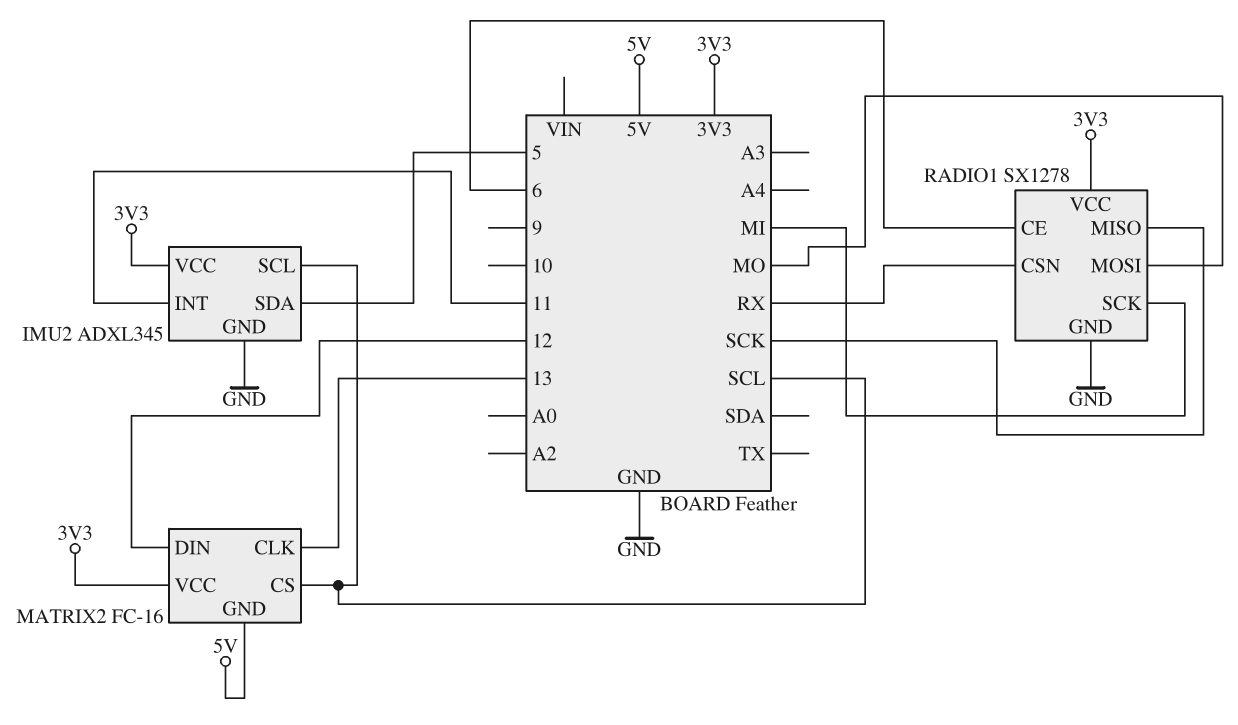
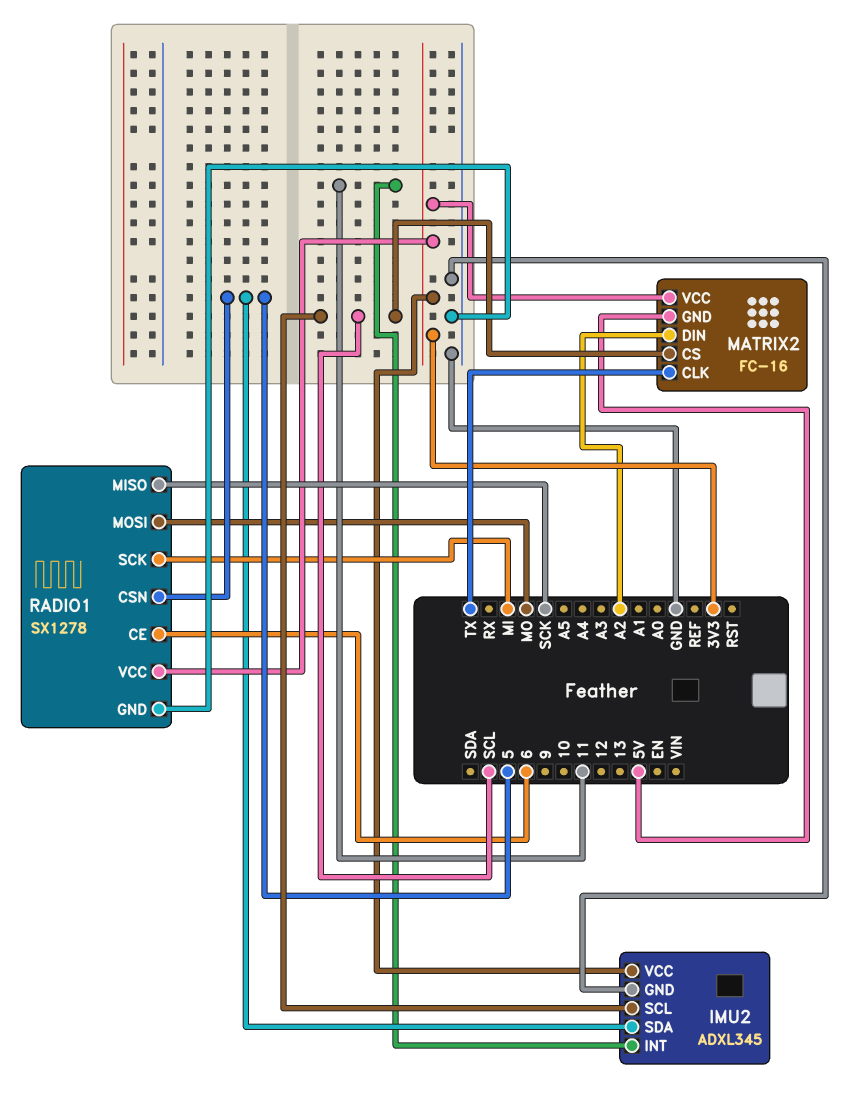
MATRIX2 pin CLK: 13 -> TX
MATRIX2 pin DIN: 12 -> A2
RADIO1 pin CSN: RX -> 5

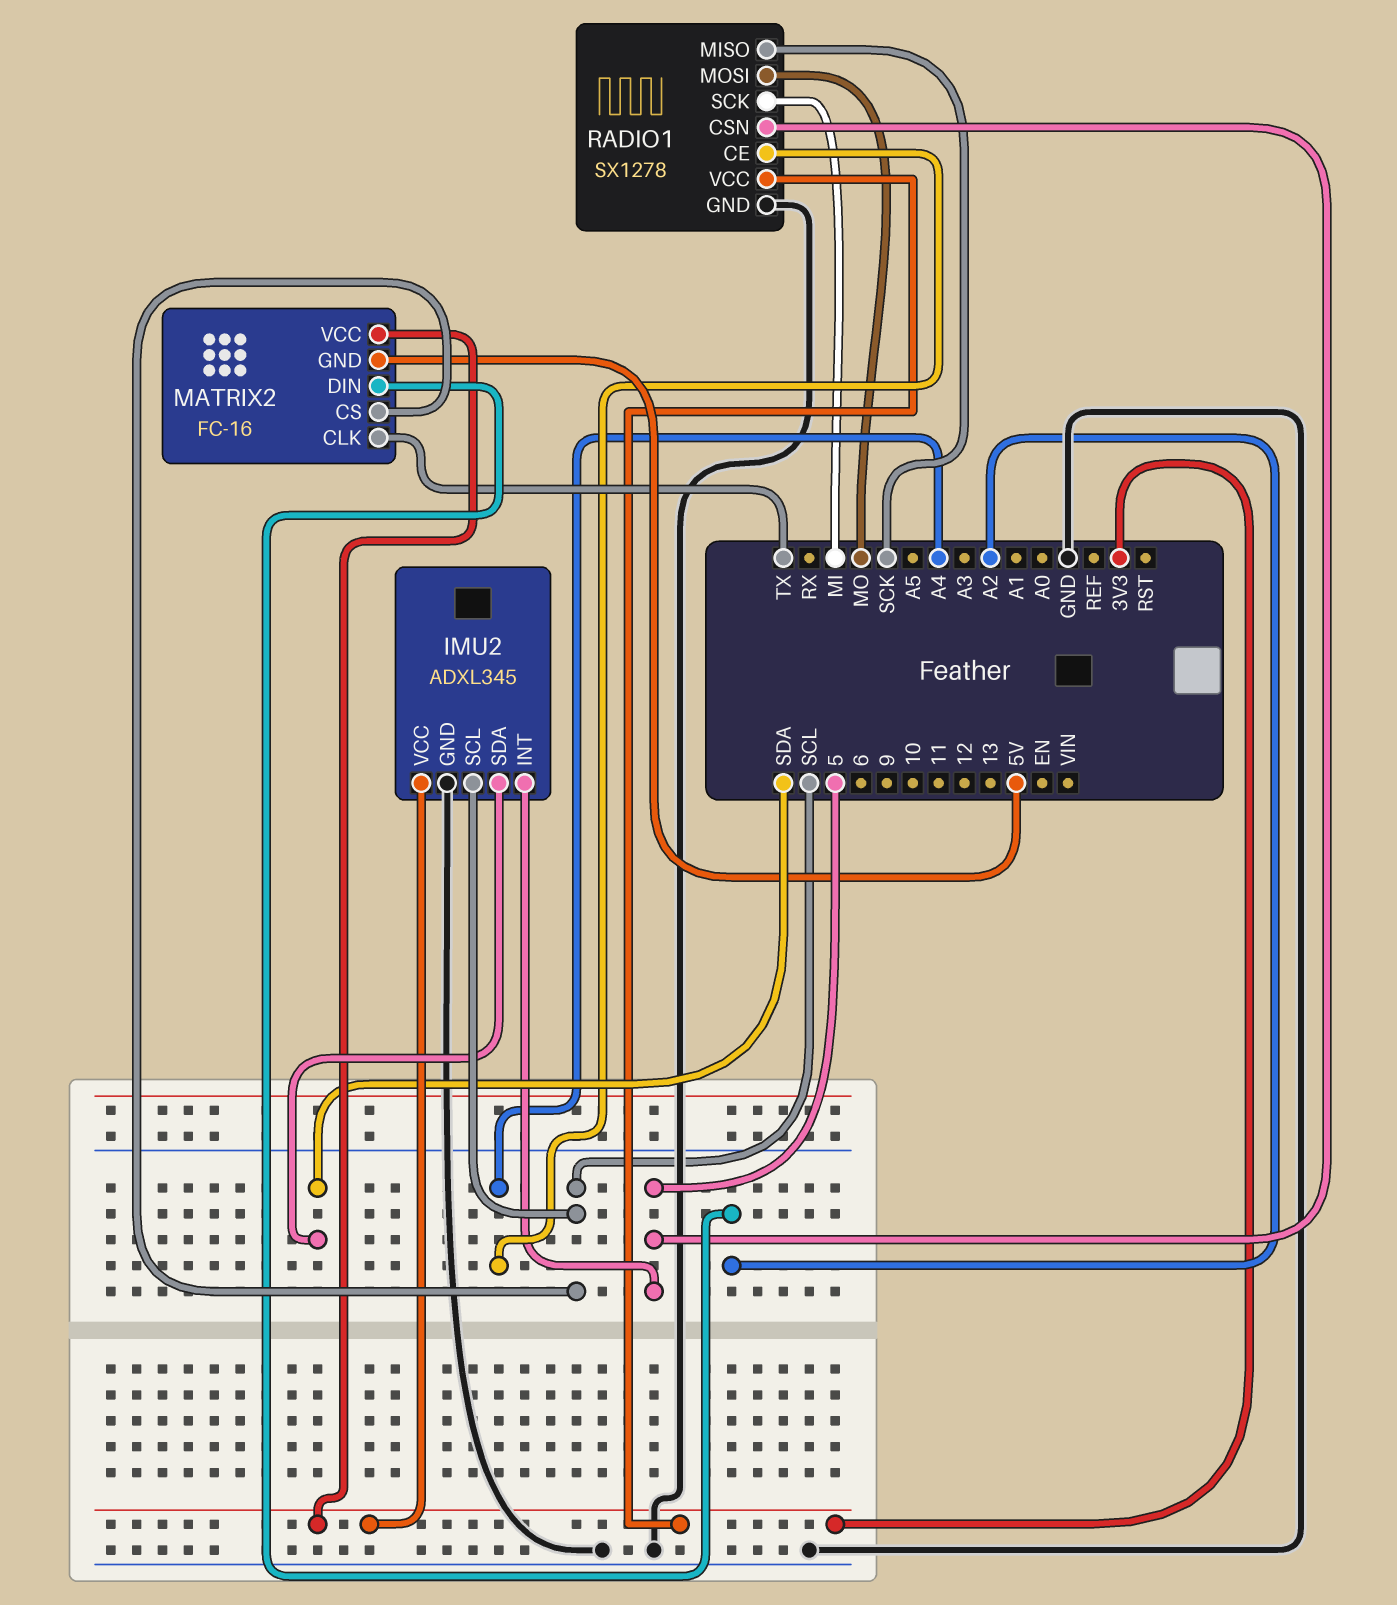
IMU2 pin INT: 11 -> 5
IMU2 pin SDA: 5 -> SDA
RADIO1 pin CE: 6 -> A4

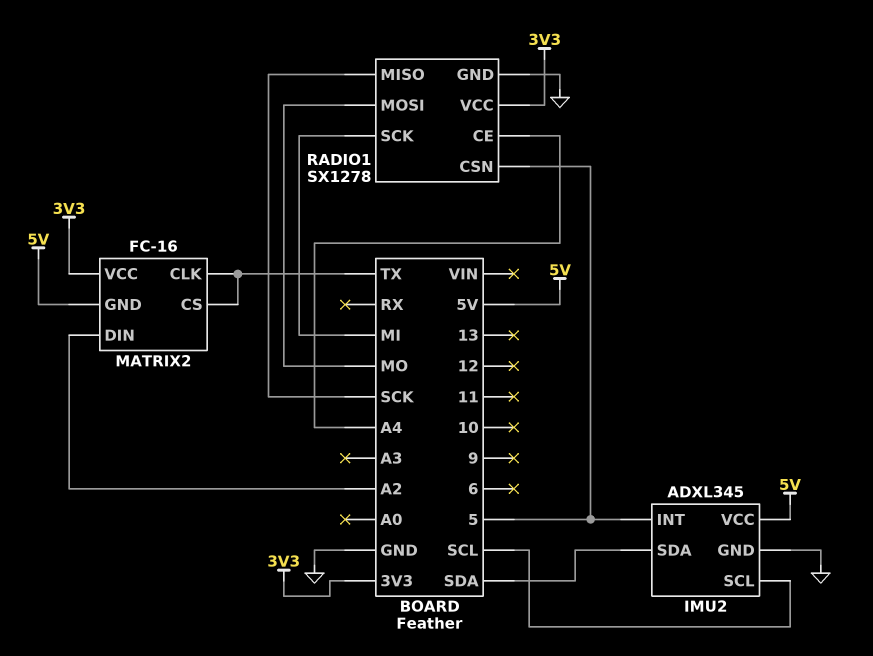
IMU2 pin VCC: 3V3 -> 5V
MATRIX2 pin CS: SCL -> TX

